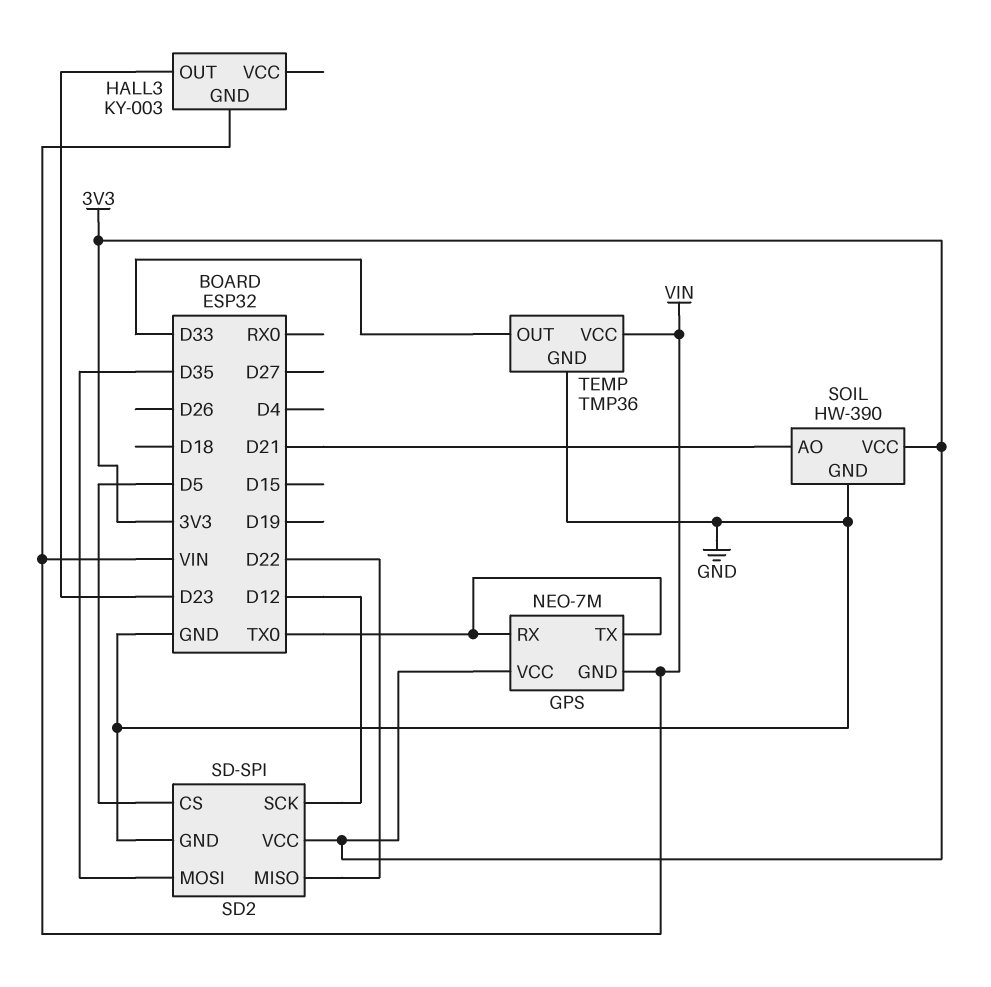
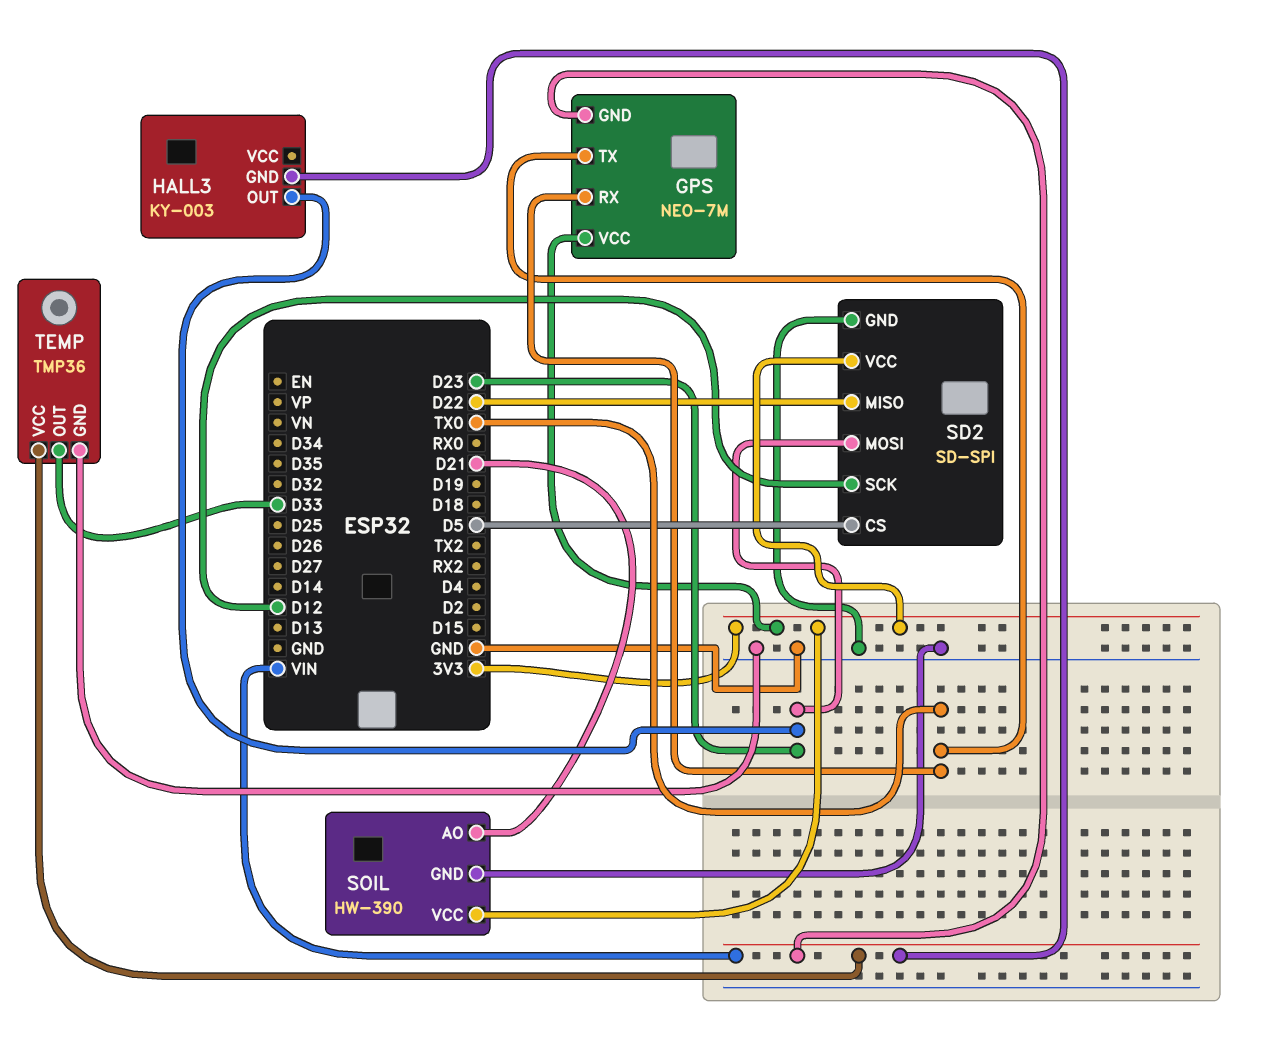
SD2 pin MOSI: D35 -> D23

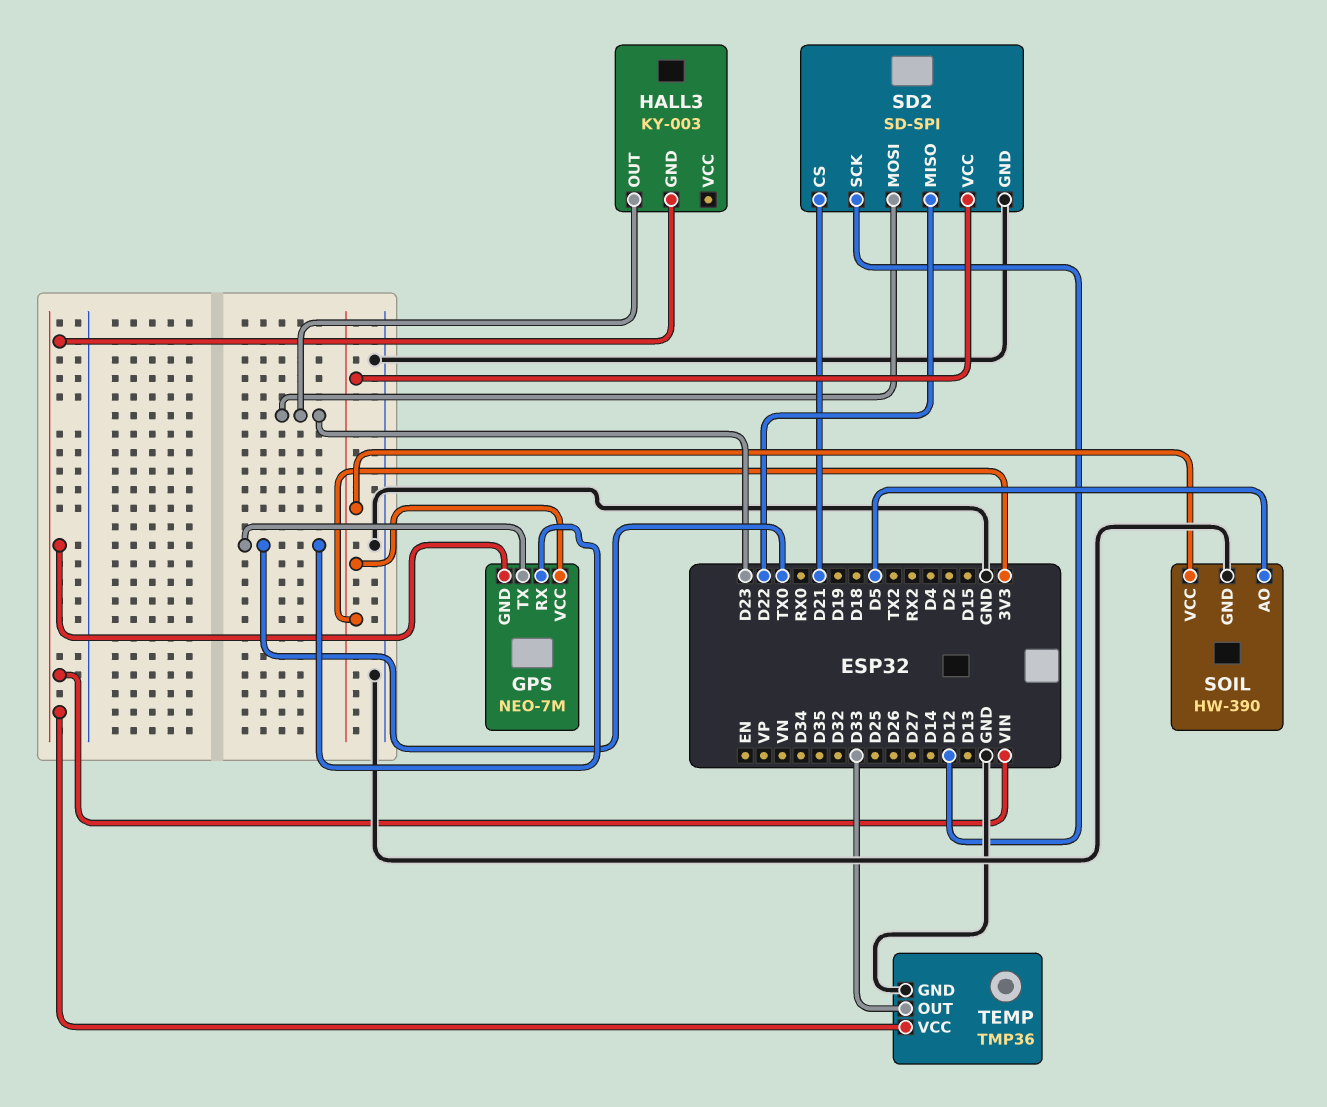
SD2 pin CS: D5 -> D21
SOIL pin AO: D21 -> D5

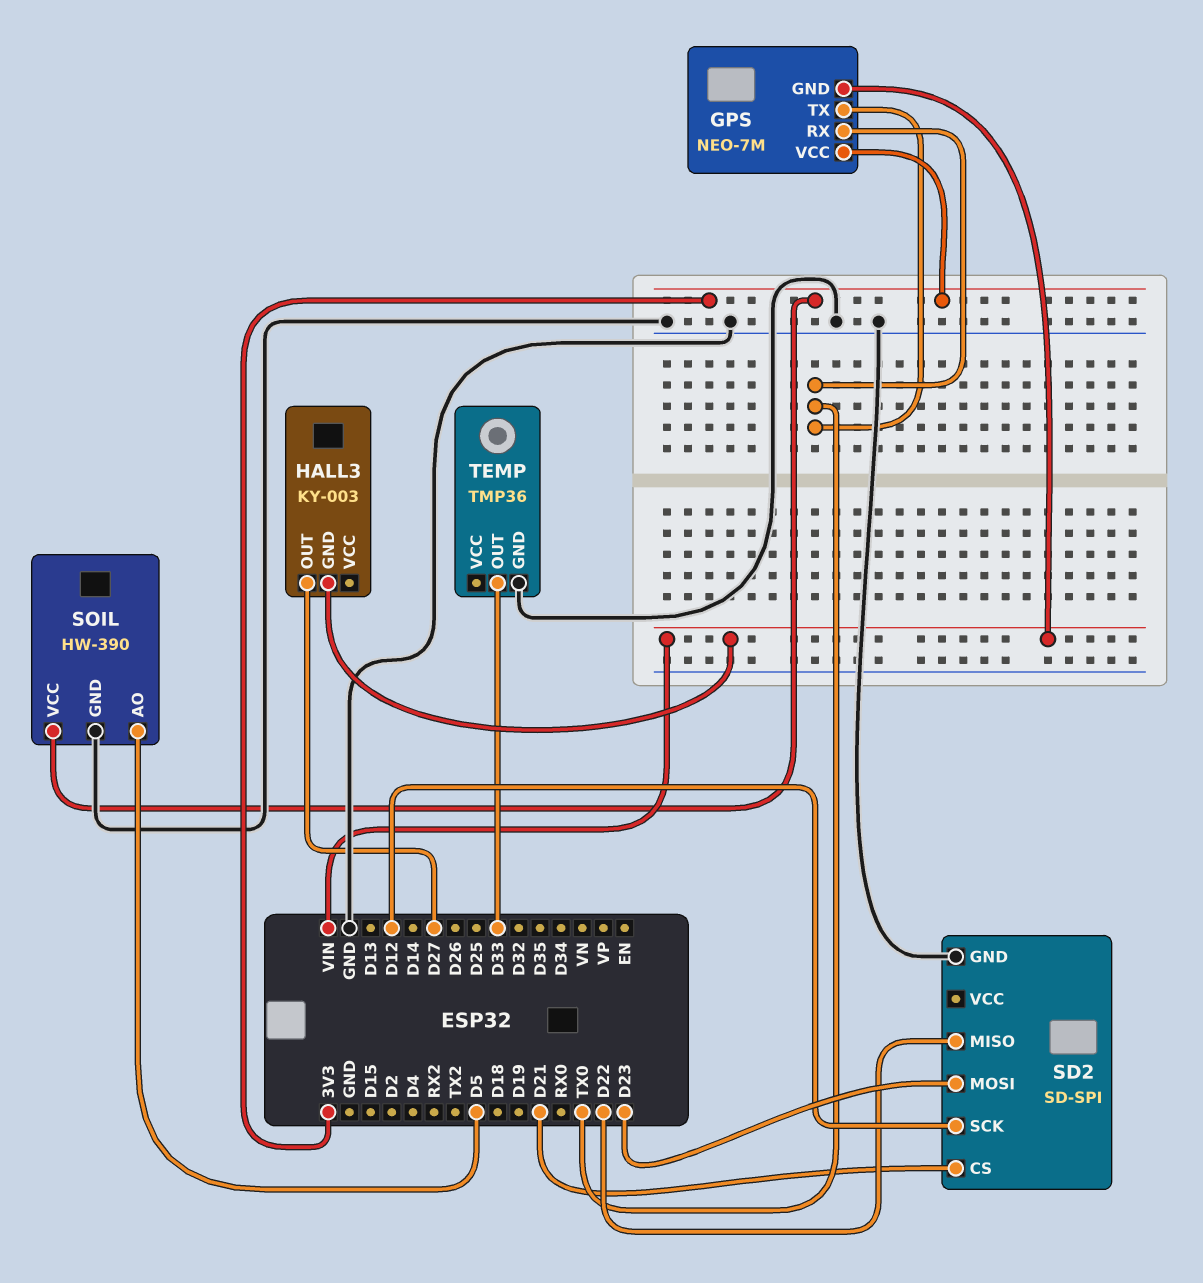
HALL3 pin OUT: D23 -> D27
SD2 pin VCC: 3V3 -> none
TEMP pin VCC: VIN -> none

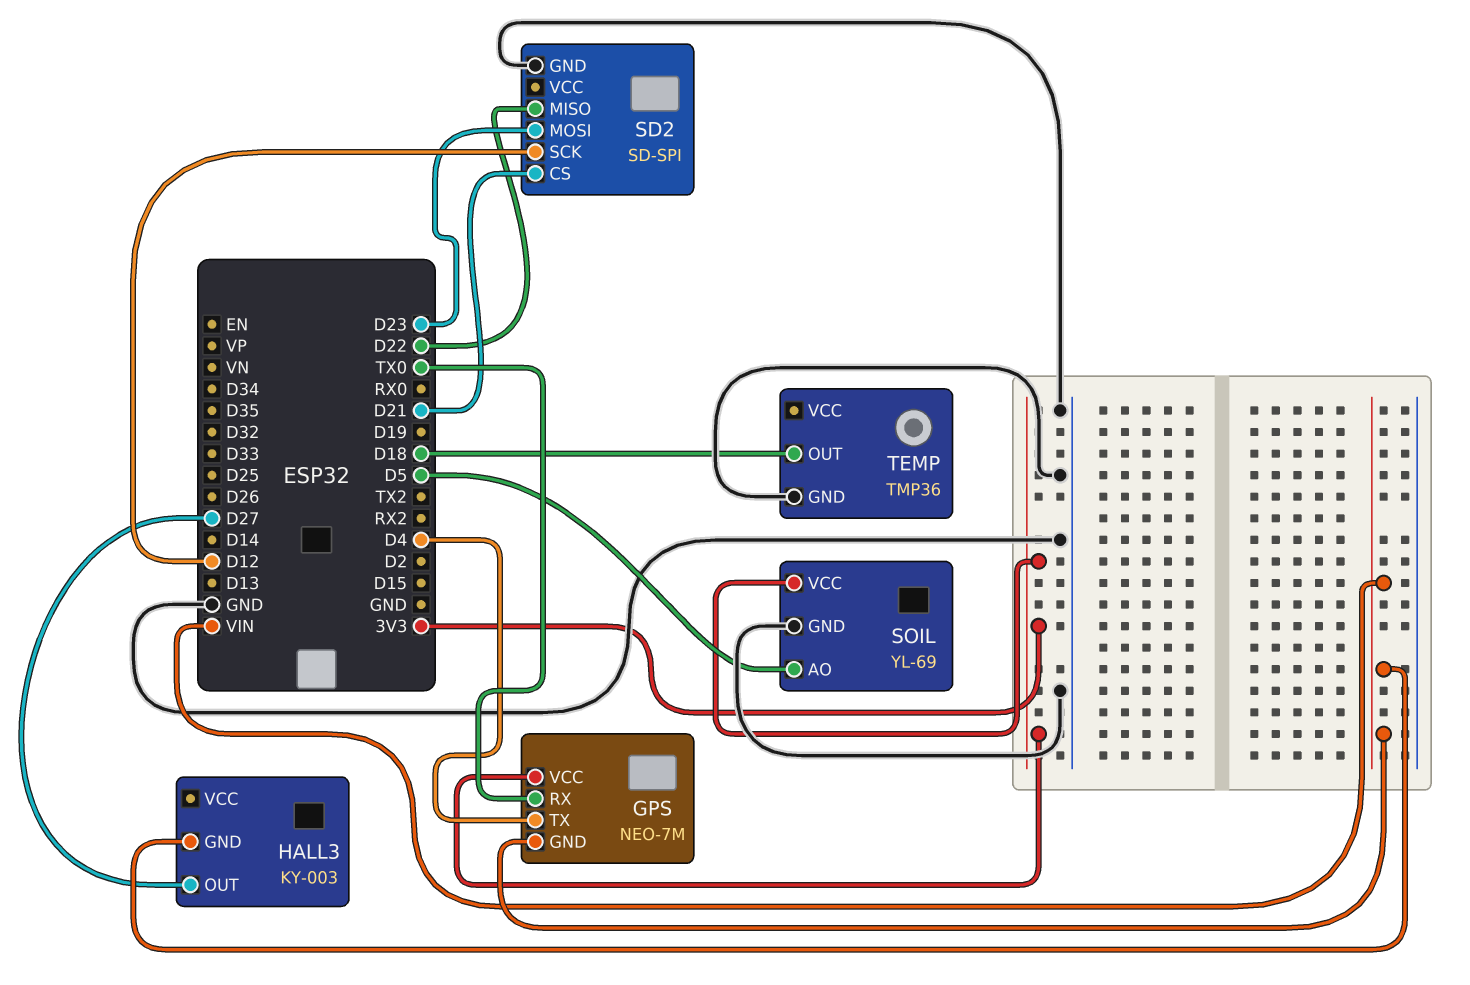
GPS pin TX: TX0 -> D4
SOIL: HW-390 -> YL-69
TEMP pin OUT: D33 -> D18

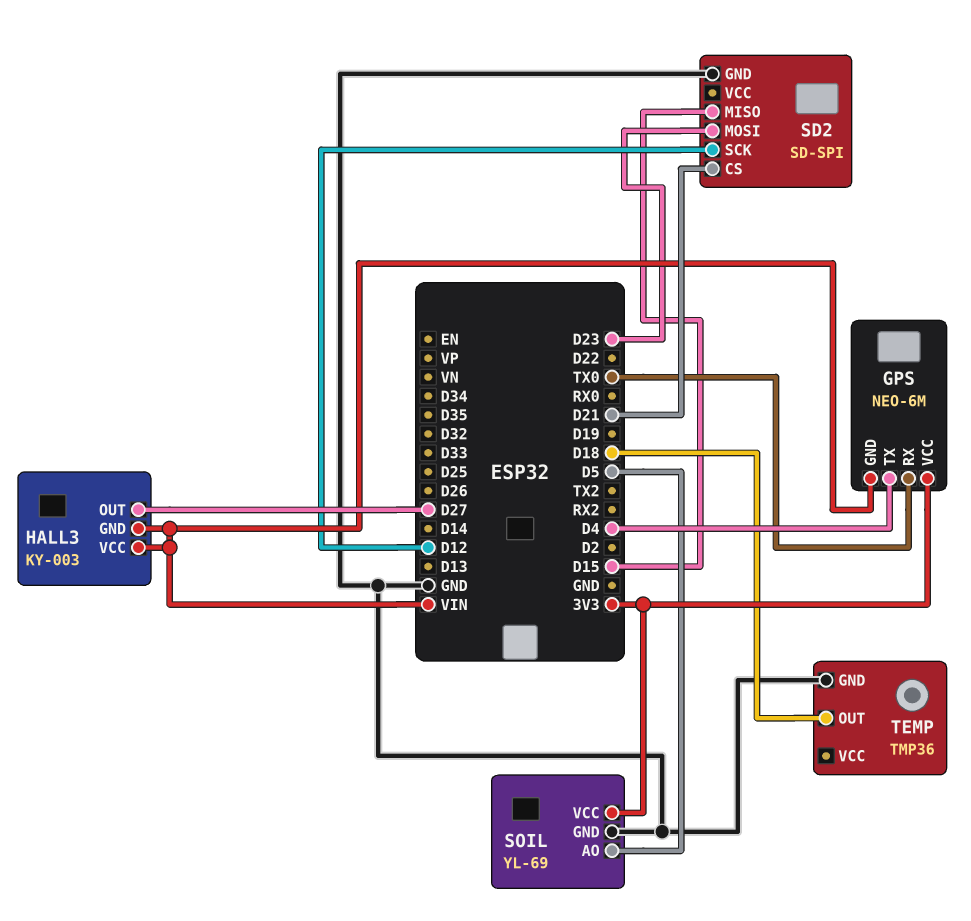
GPS: NEO-7M -> NEO-6M
HALL3 pin VCC: none -> VIN
SD2 pin MISO: D22 -> D15

